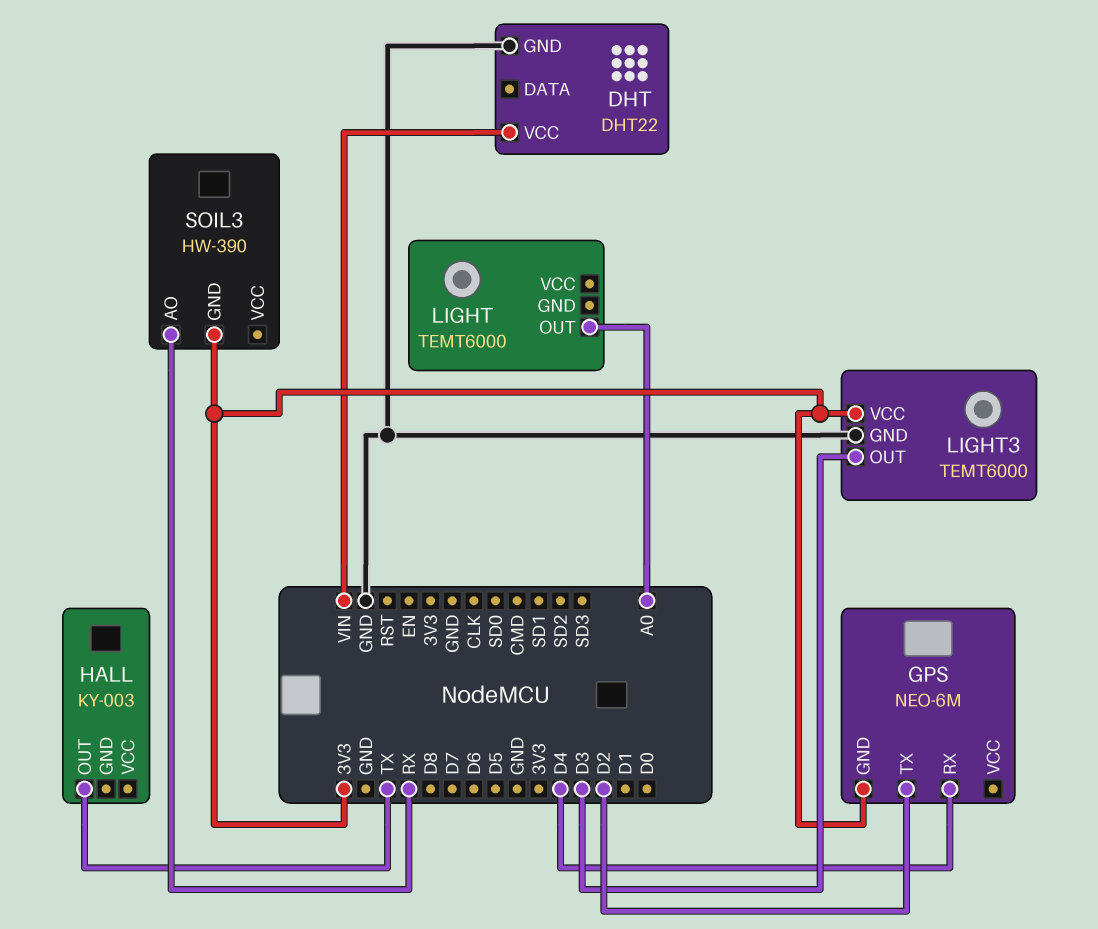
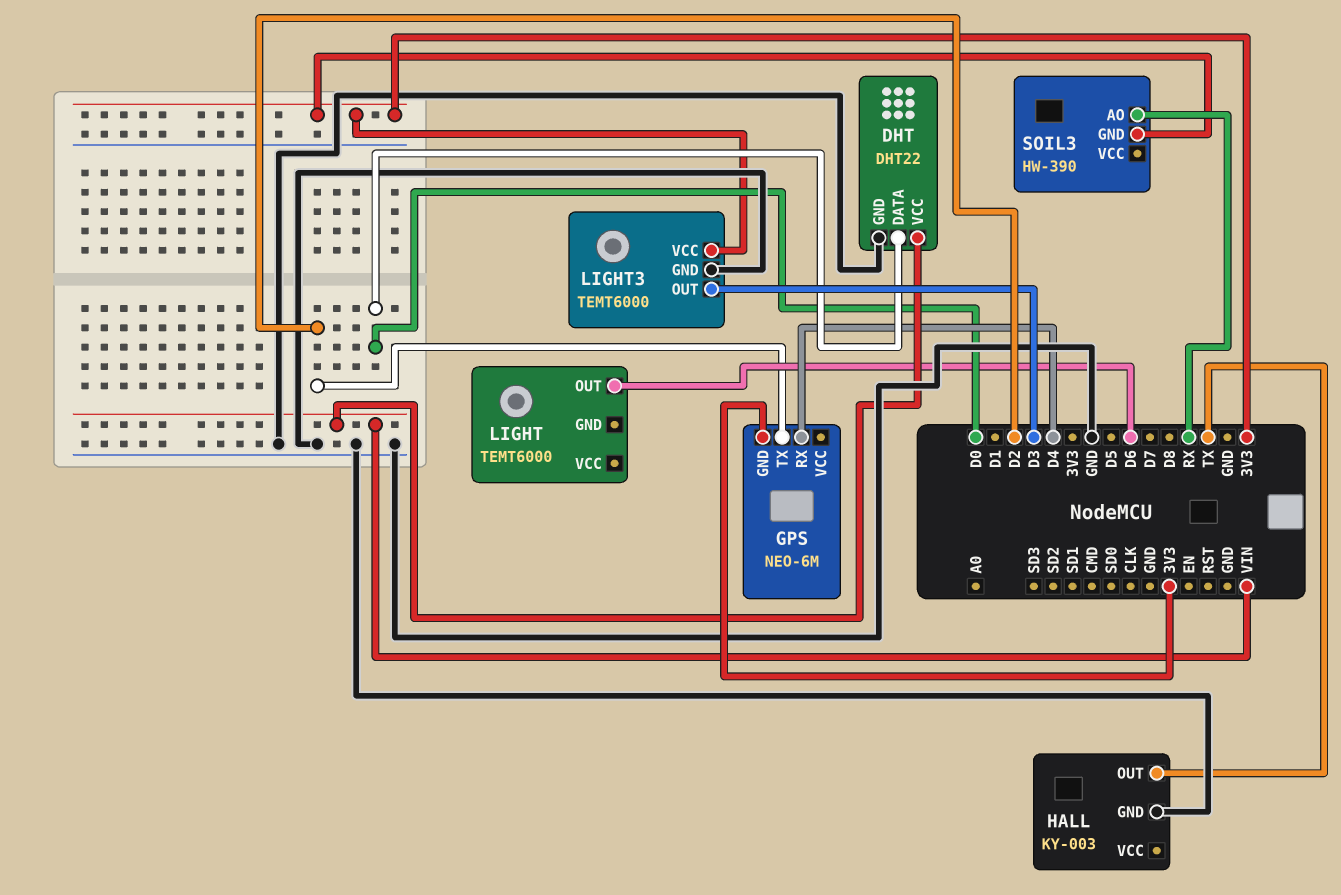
DHT pin DATA: none -> D0
HALL pin GND: none -> GND
LIGHT pin OUT: A0 -> D6

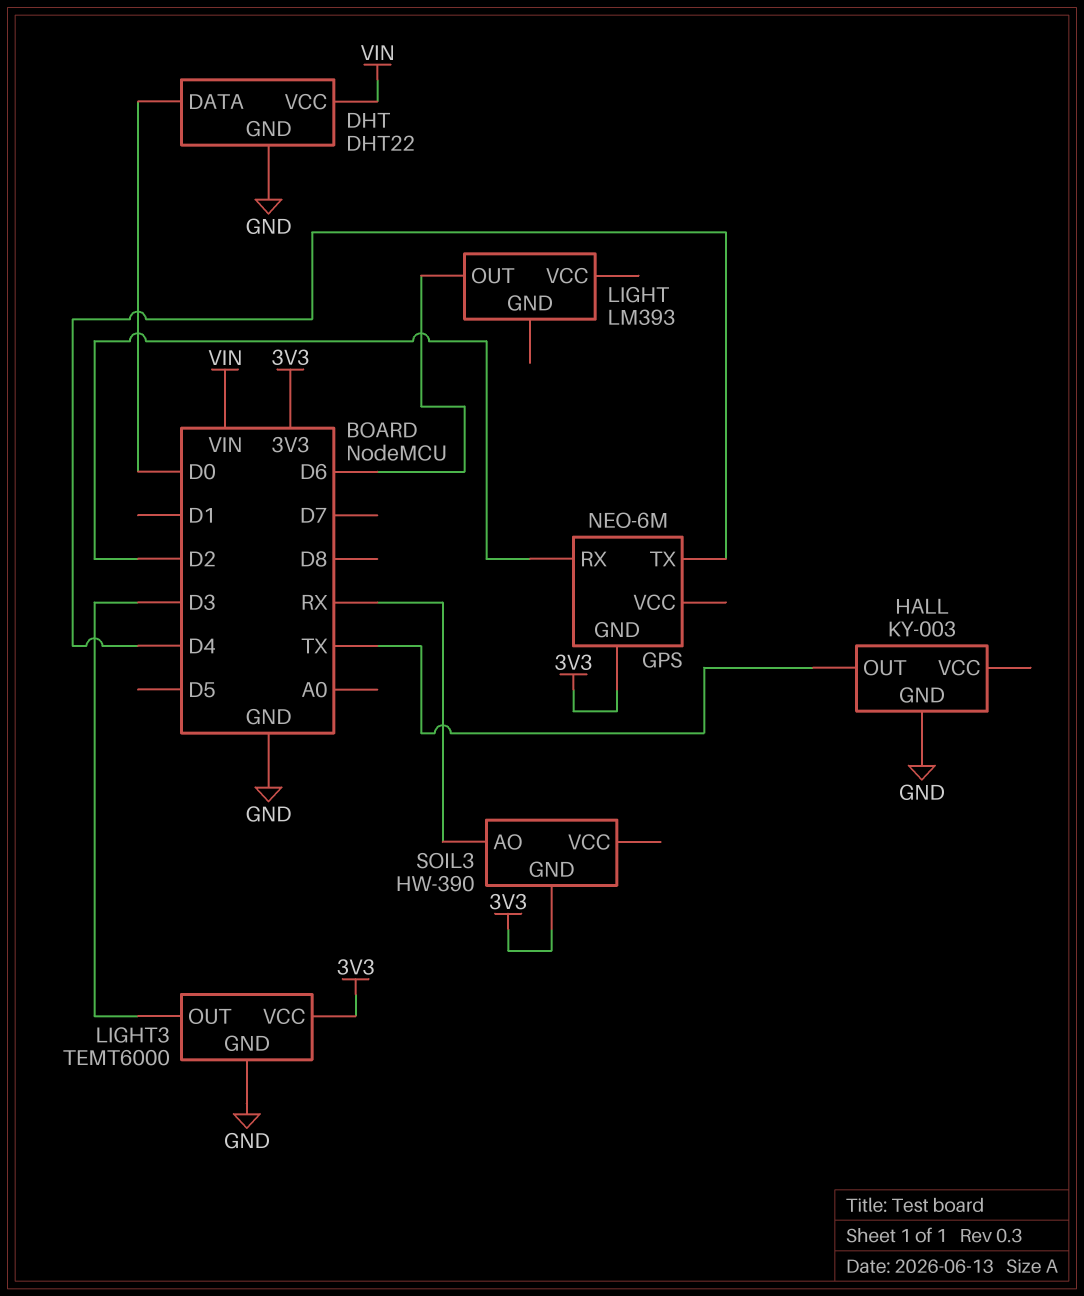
GPS pin RX: D4 -> D2
GPS pin TX: D2 -> D4
LIGHT: TEMT6000 -> LM393

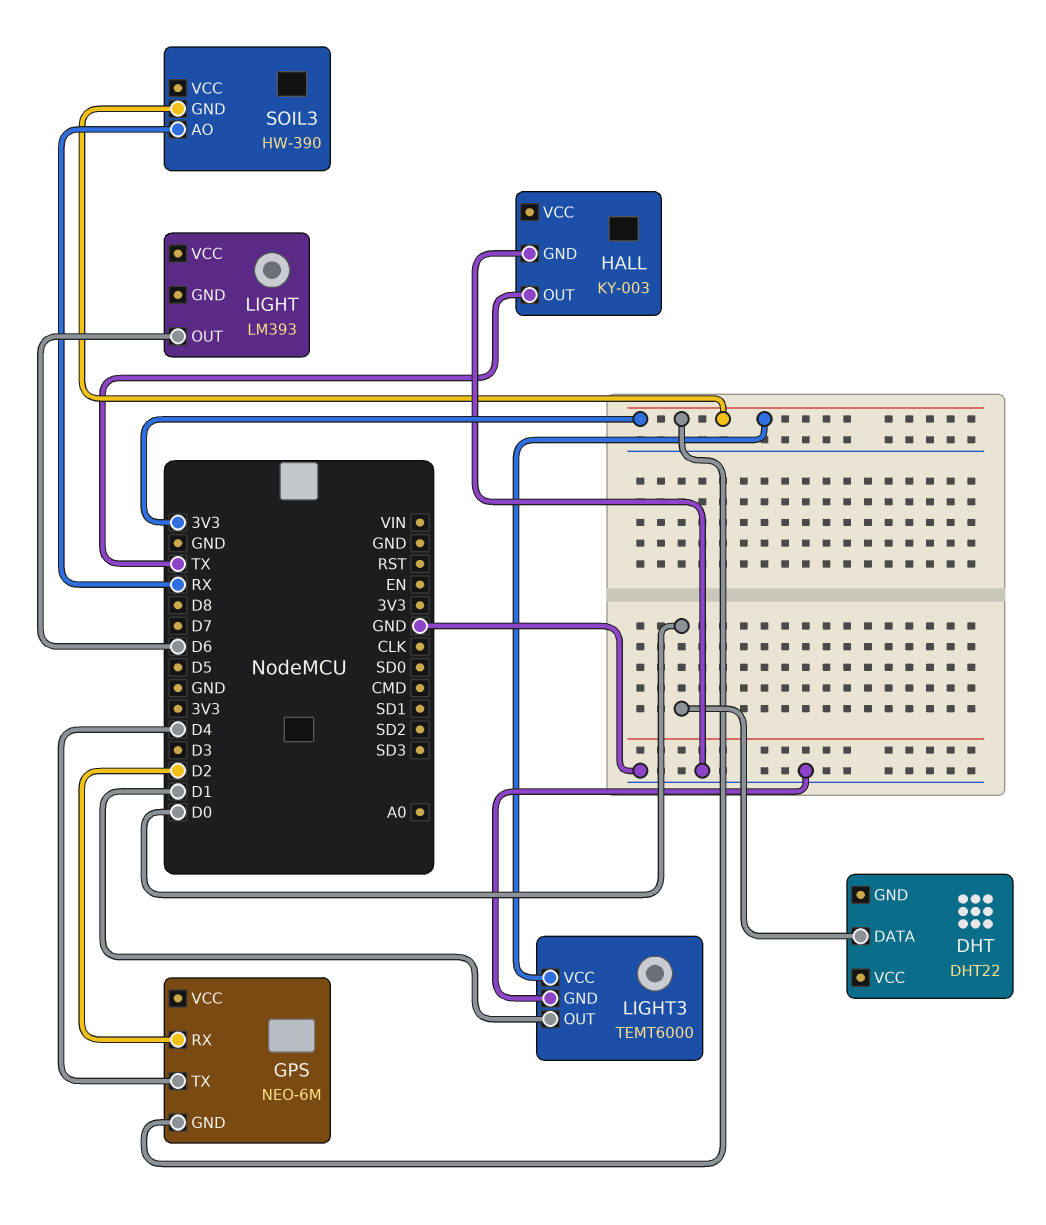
DHT pin GND: GND -> none
DHT pin VCC: VIN -> none
LIGHT3 pin OUT: D3 -> D1

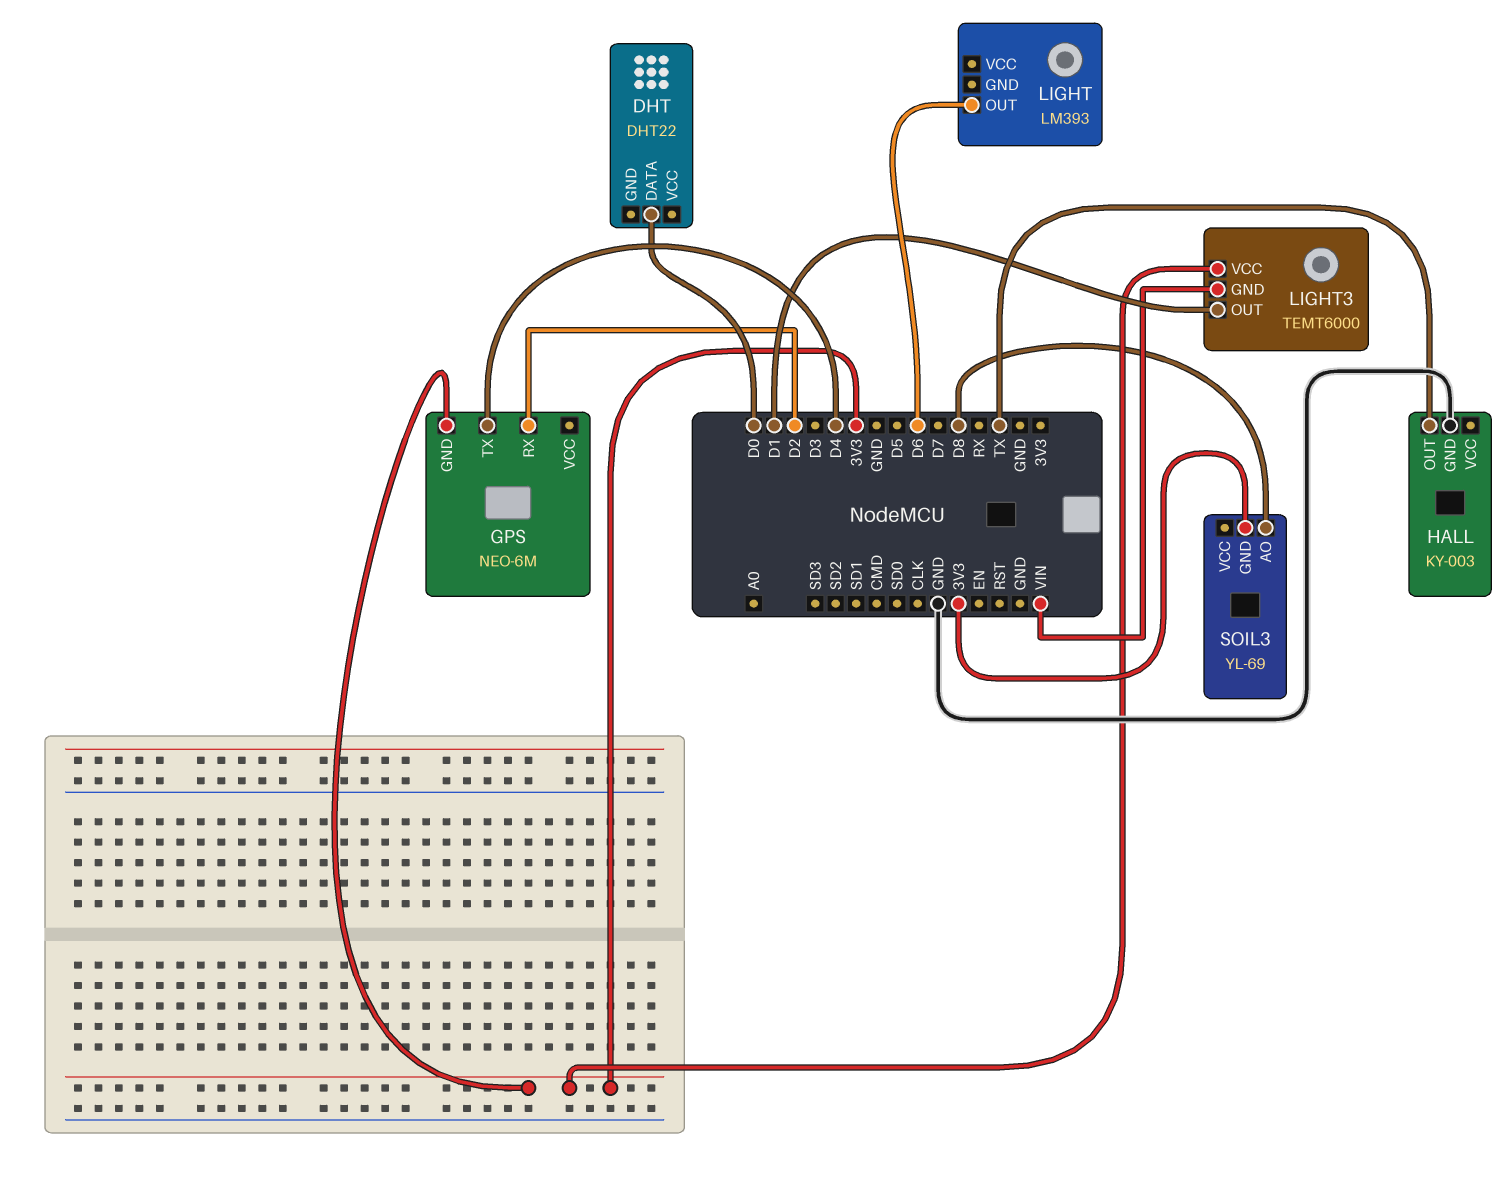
LIGHT3 pin GND: GND -> VIN
SOIL3: HW-390 -> YL-69
SOIL3 pin AO: RX -> D8

